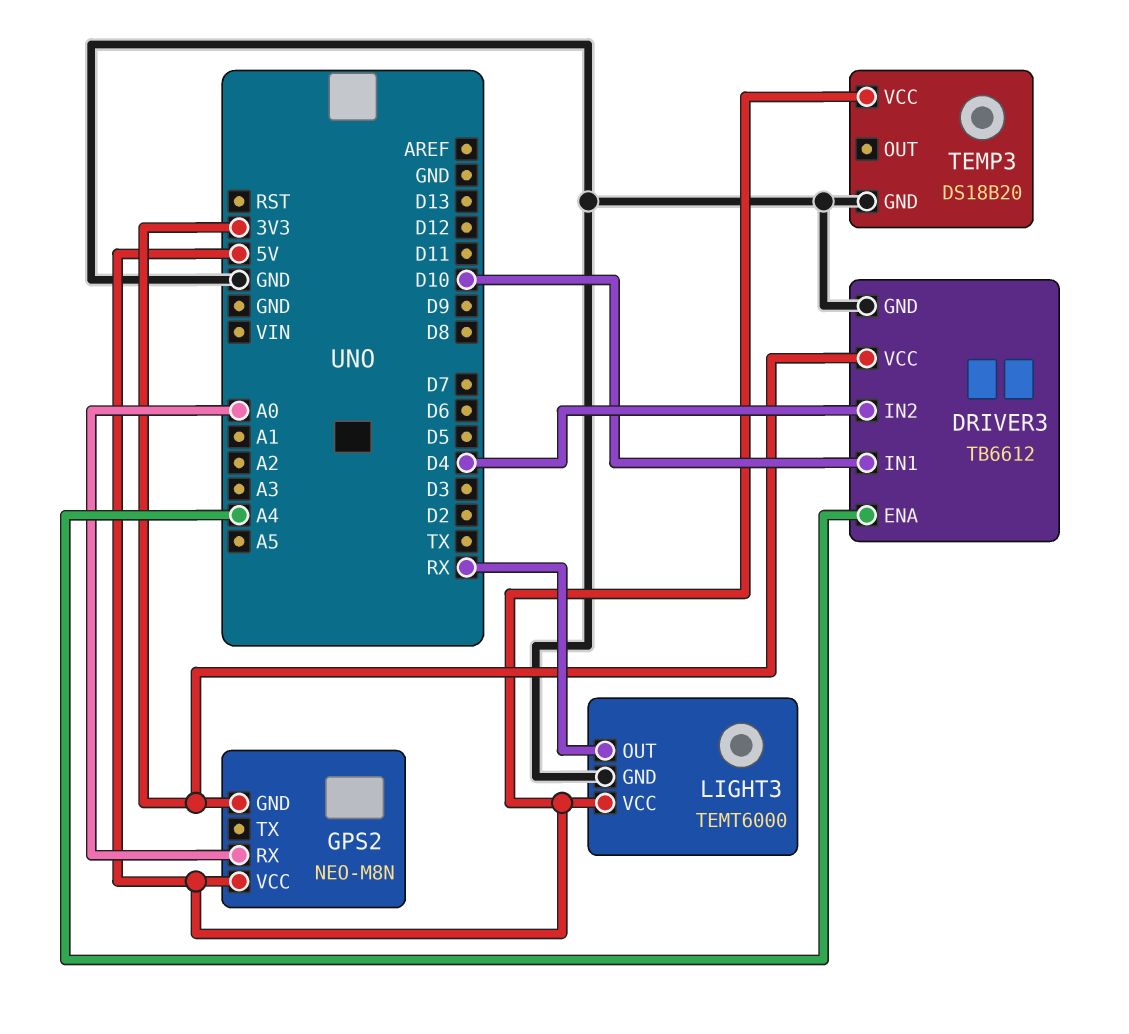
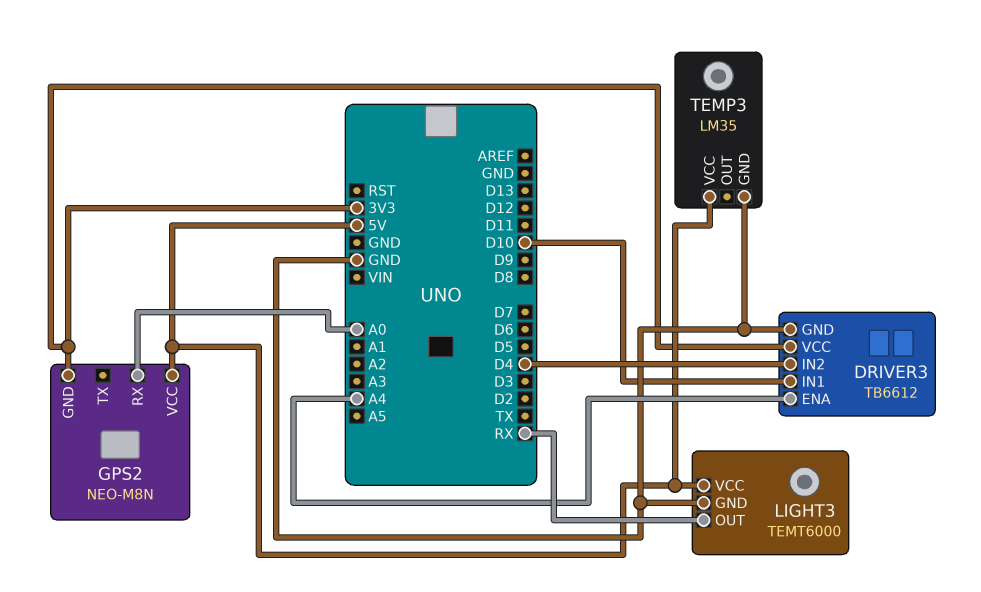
TEMP3: DS18B20 -> LM35

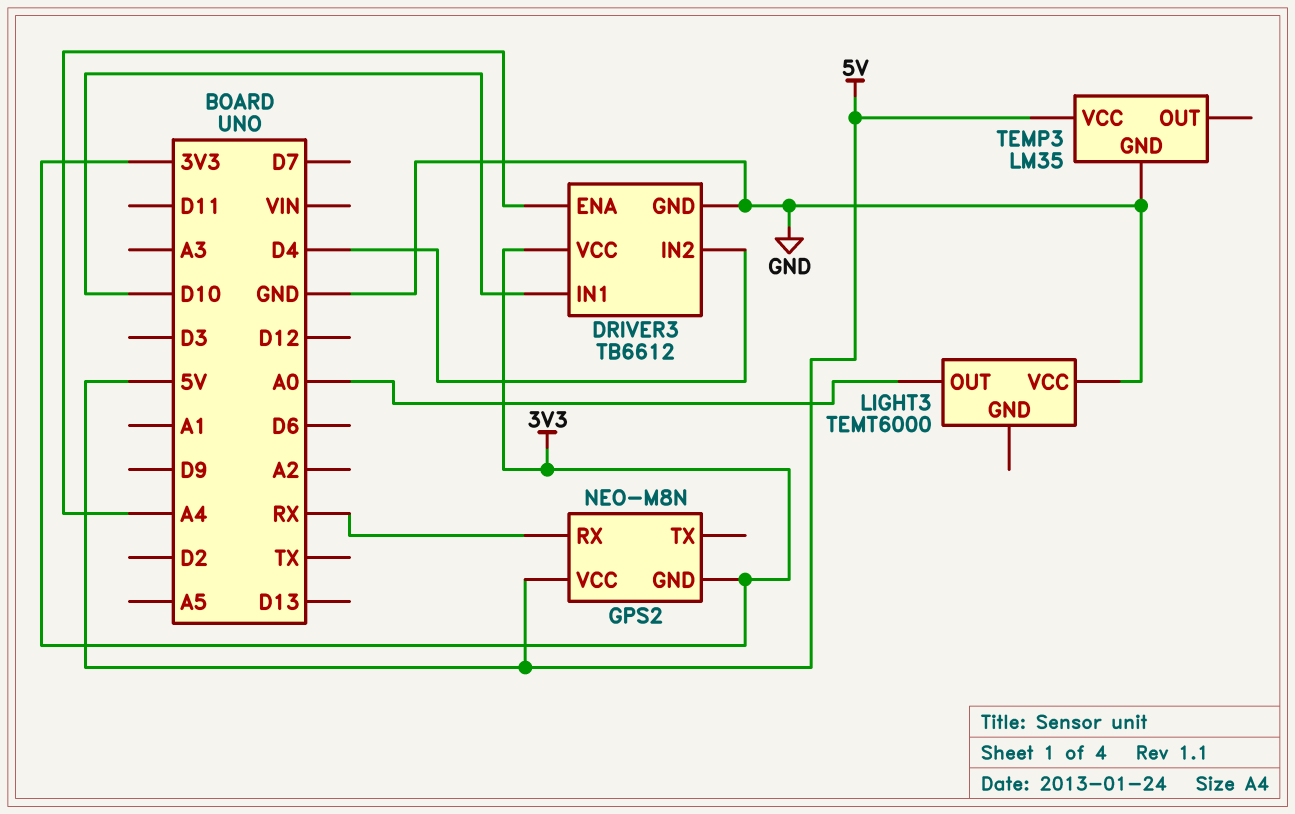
GPS2 pin RX: A0 -> RX
LIGHT3 pin GND: GND -> none
LIGHT3 pin OUT: RX -> A0
LIGHT3 pin VCC: 5V -> GND

